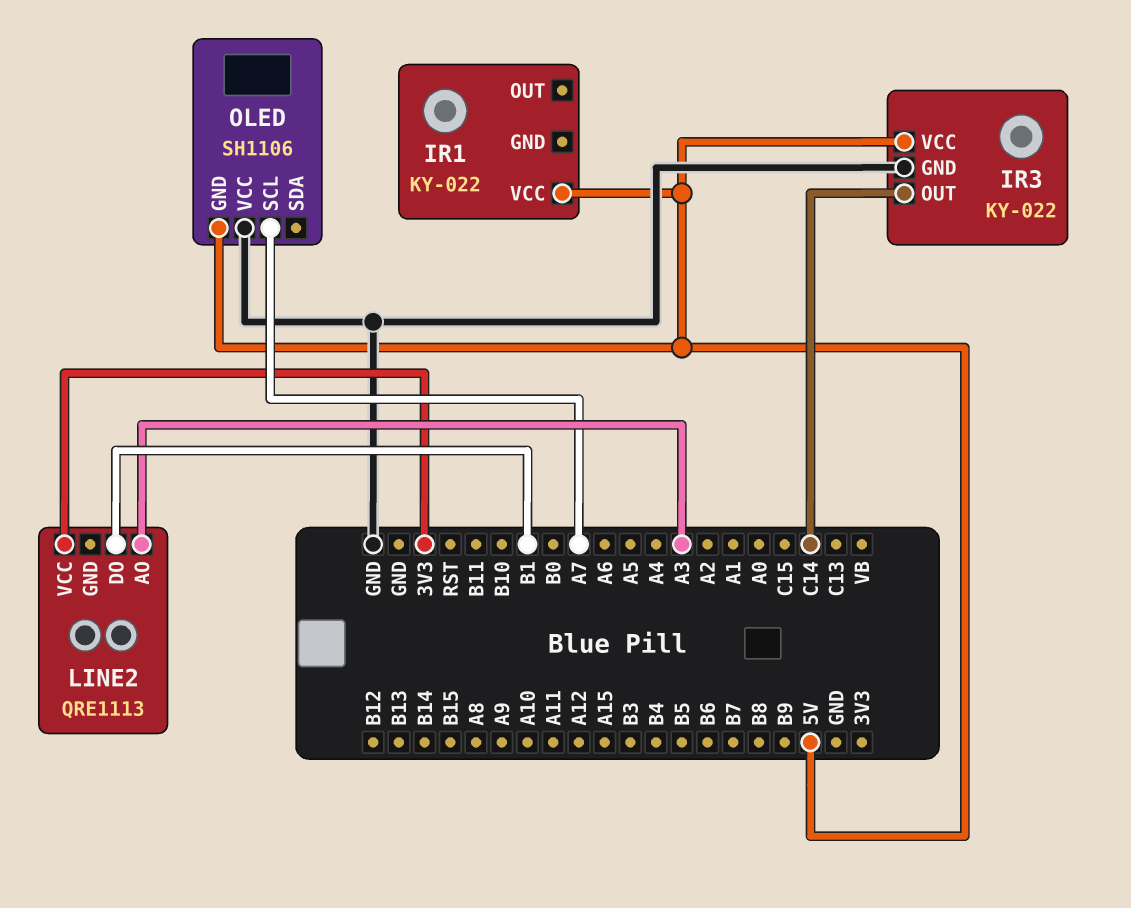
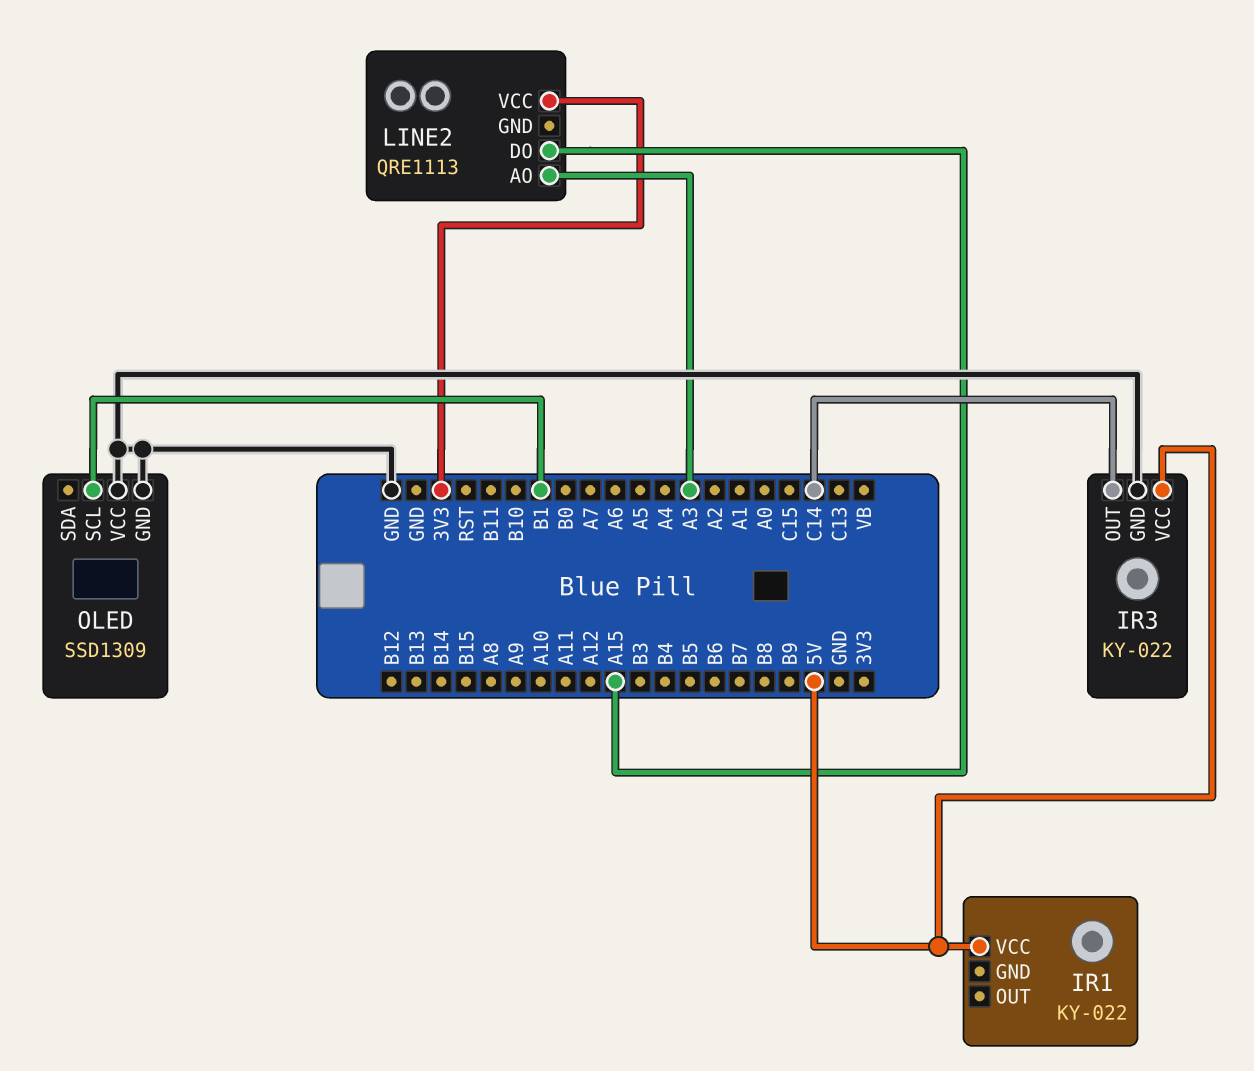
LINE2 pin DO: B1 -> A15
OLED: SH1106 -> SSD1309
OLED pin GND: 5V -> GND
OLED pin SCL: A7 -> B1

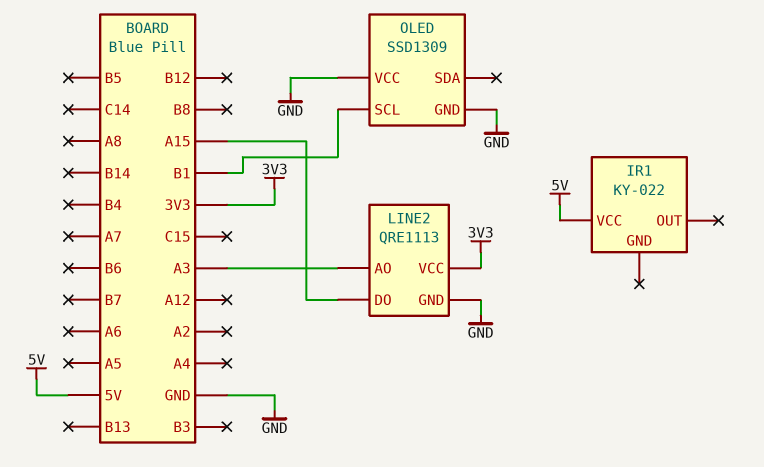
IR3: KY-022 -> none
IR3 pin GND: GND -> none
IR3 pin OUT: C14 -> none
IR3 pin VCC: 5V -> none
LINE2 pin GND: none -> GND

